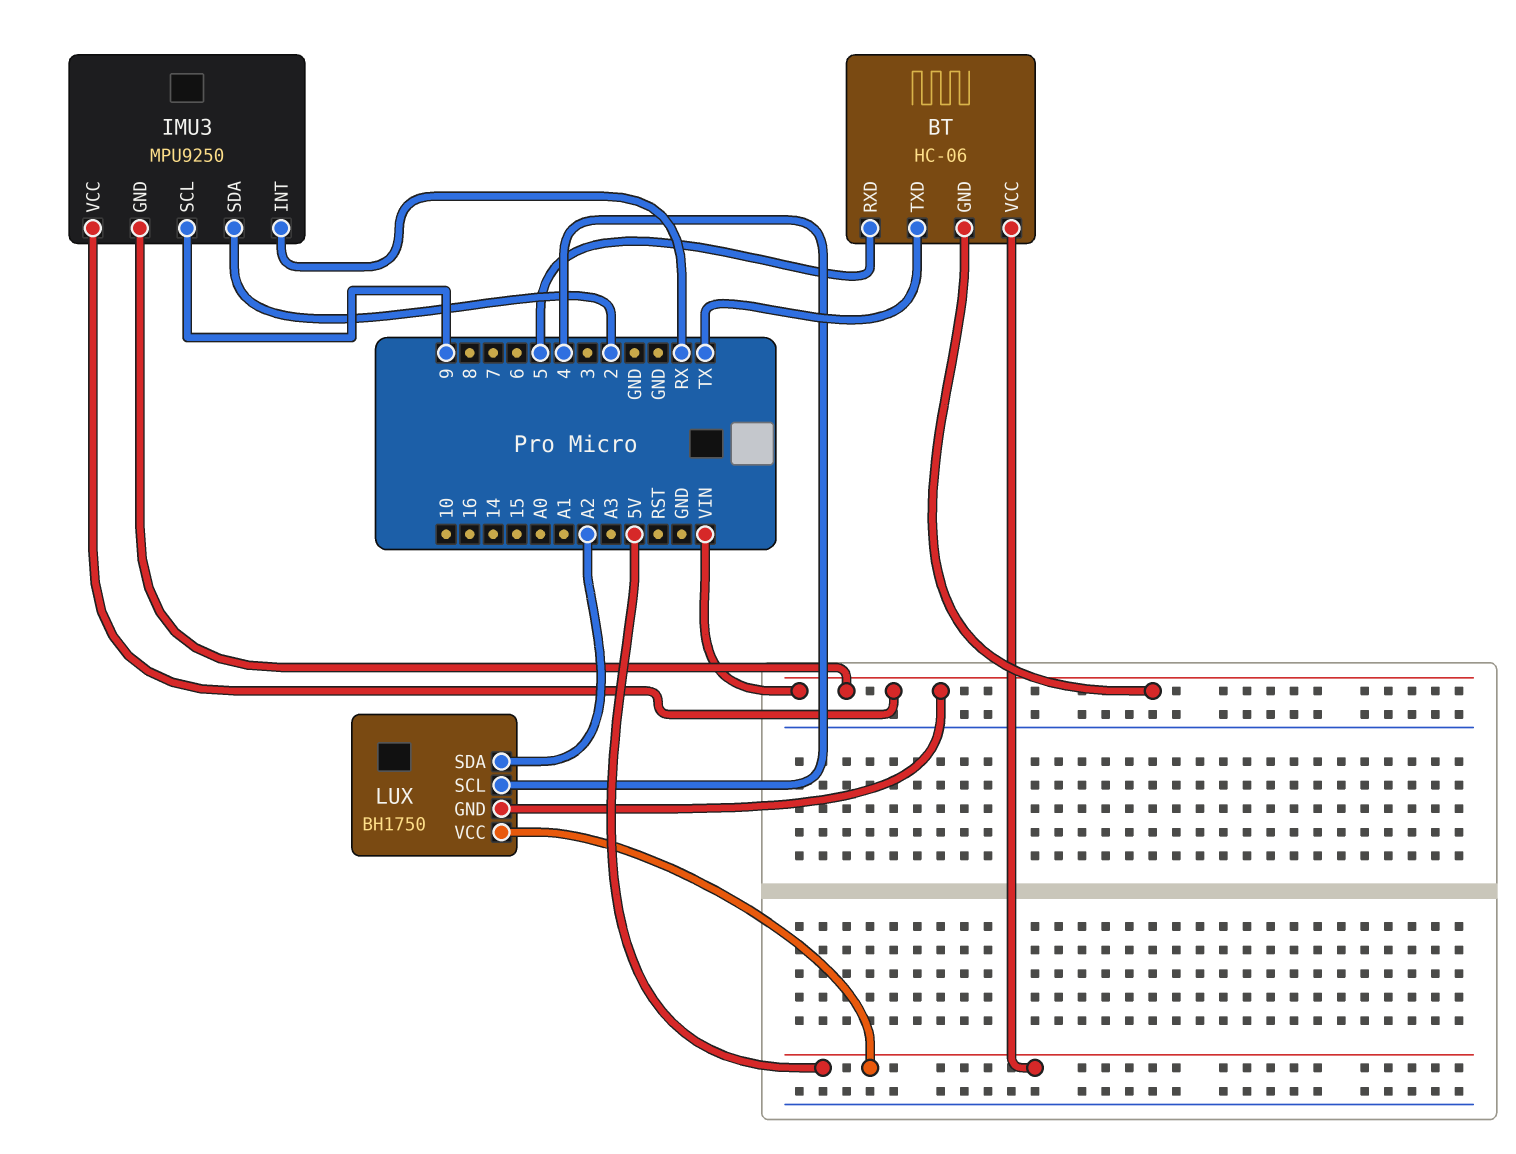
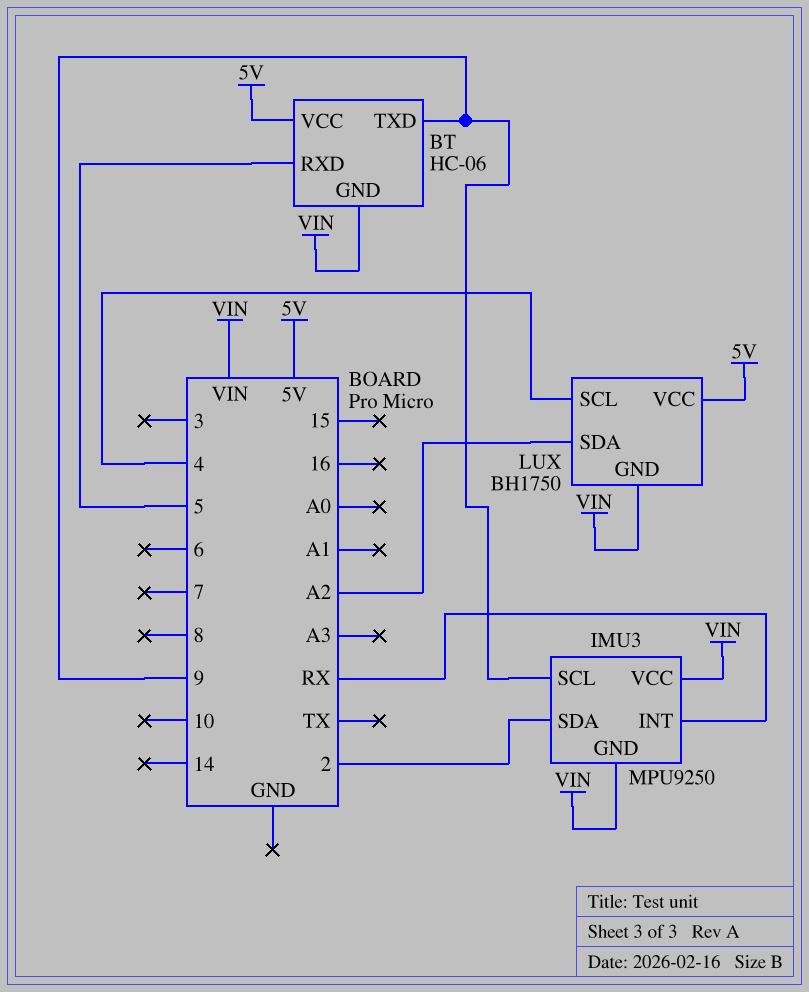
BT pin TXD: TX -> 9

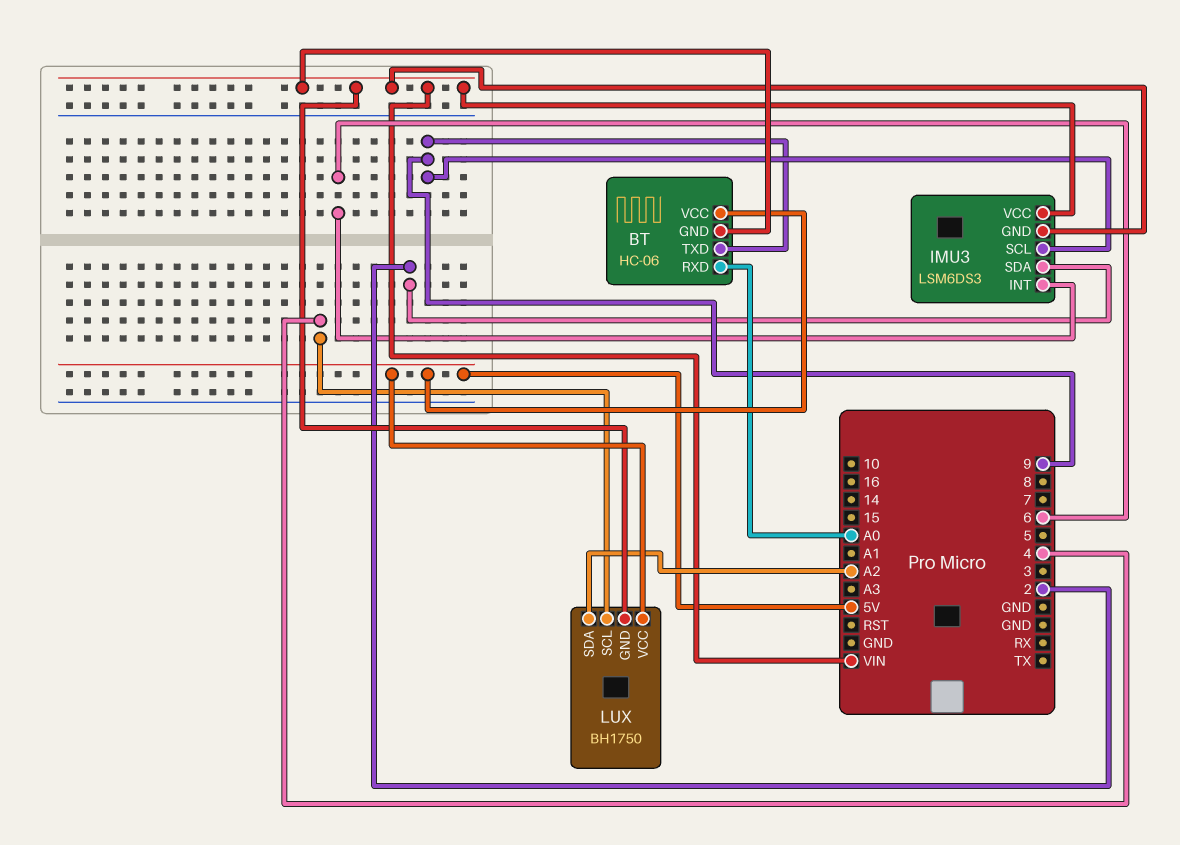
BT pin RXD: 5 -> A0
IMU3: MPU9250 -> LSM6DS3
IMU3 pin INT: RX -> 6

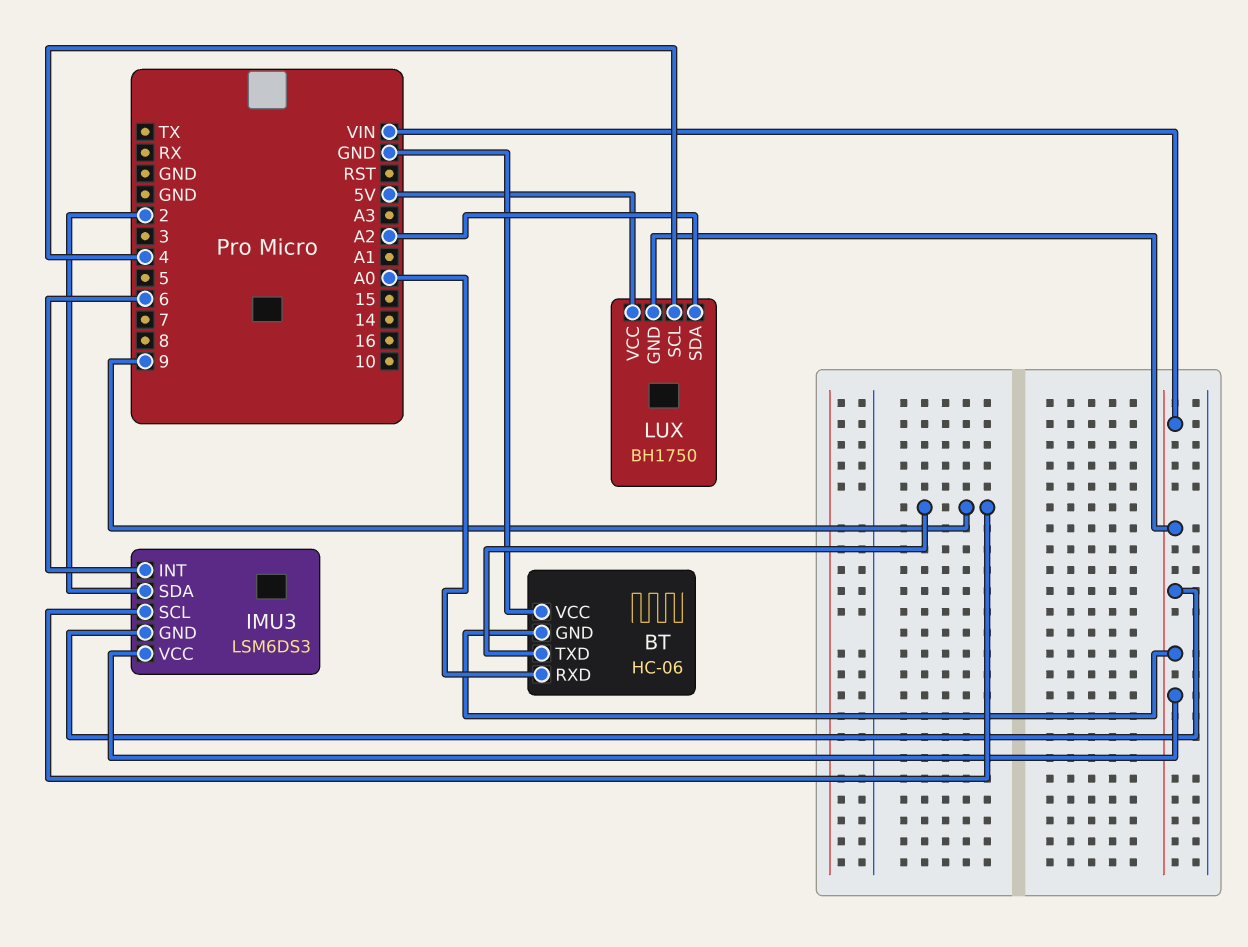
BT pin VCC: 5V -> GND

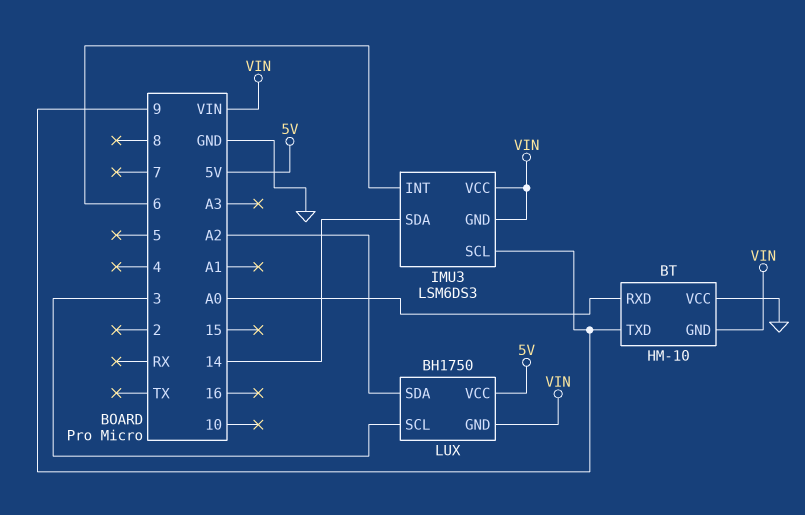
BT: HC-06 -> HM-10
IMU3 pin SDA: 2 -> 14
LUX pin SCL: 4 -> 3

